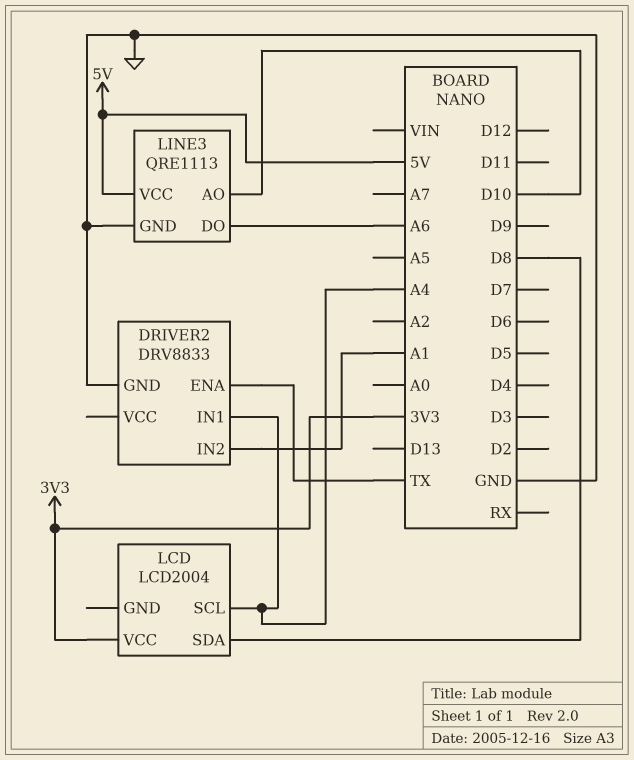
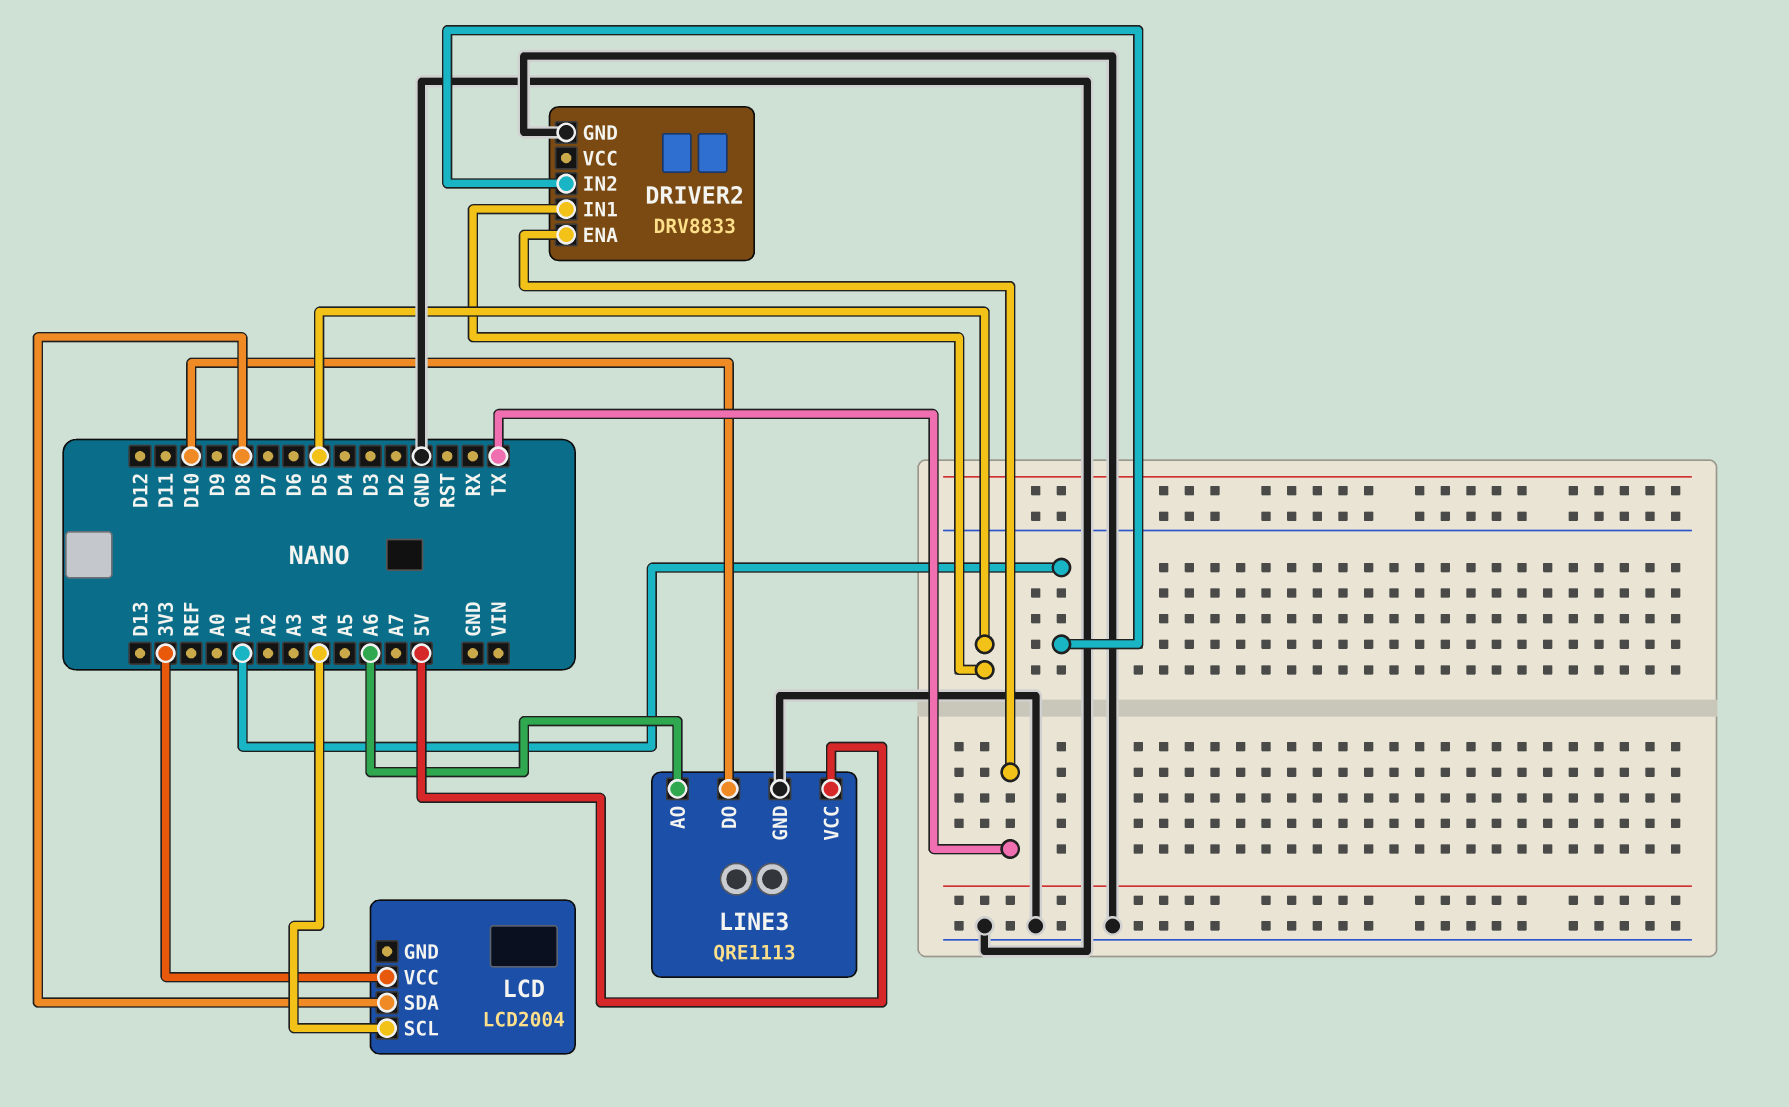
DRIVER2 pin IN1: A4 -> D5
LINE3 pin AO: D10 -> A6
LINE3 pin DO: A6 -> D10

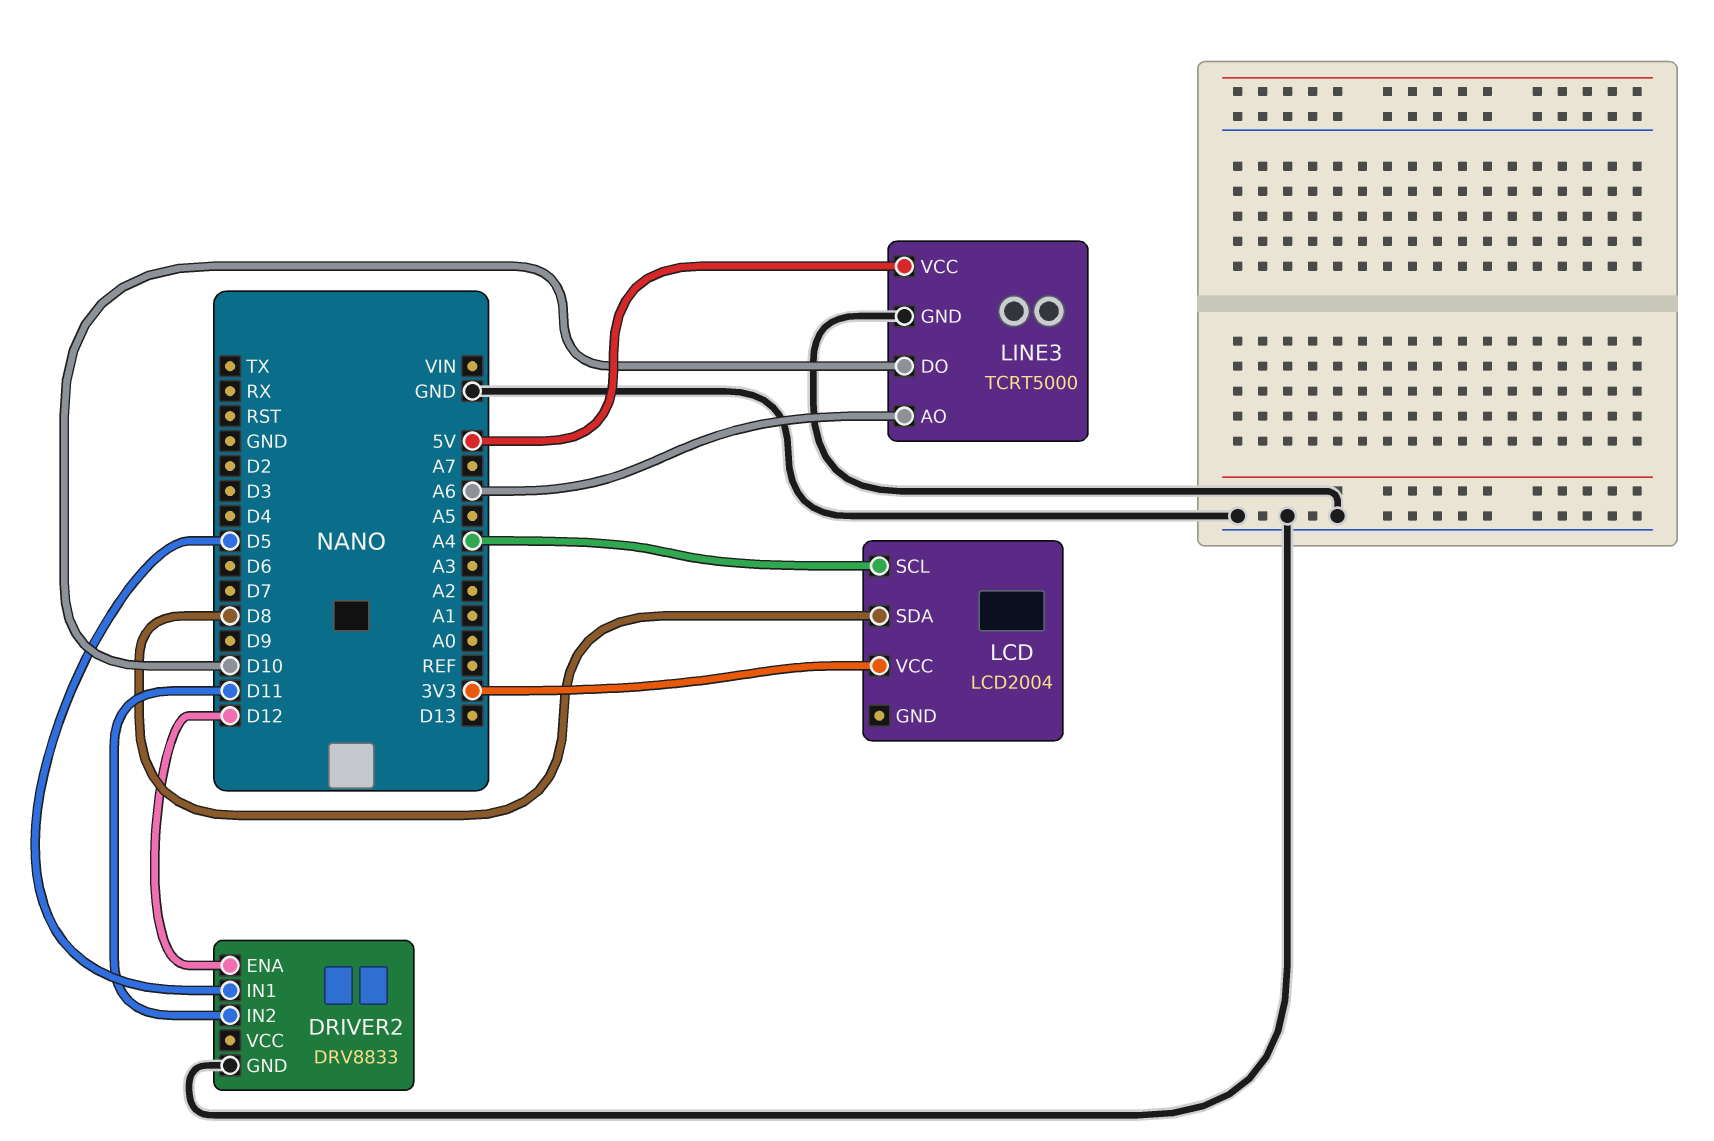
DRIVER2 pin ENA: TX -> D12
DRIVER2 pin IN2: A1 -> D11
LINE3: QRE1113 -> TCRT5000

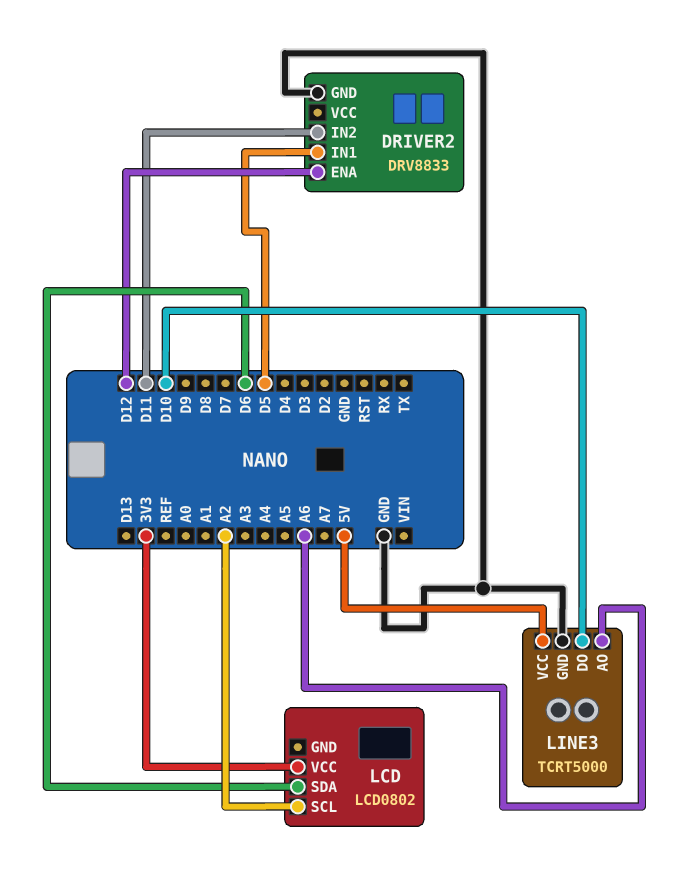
LCD: LCD2004 -> LCD0802
LCD pin SCL: A4 -> A2
LCD pin SDA: D8 -> D6

